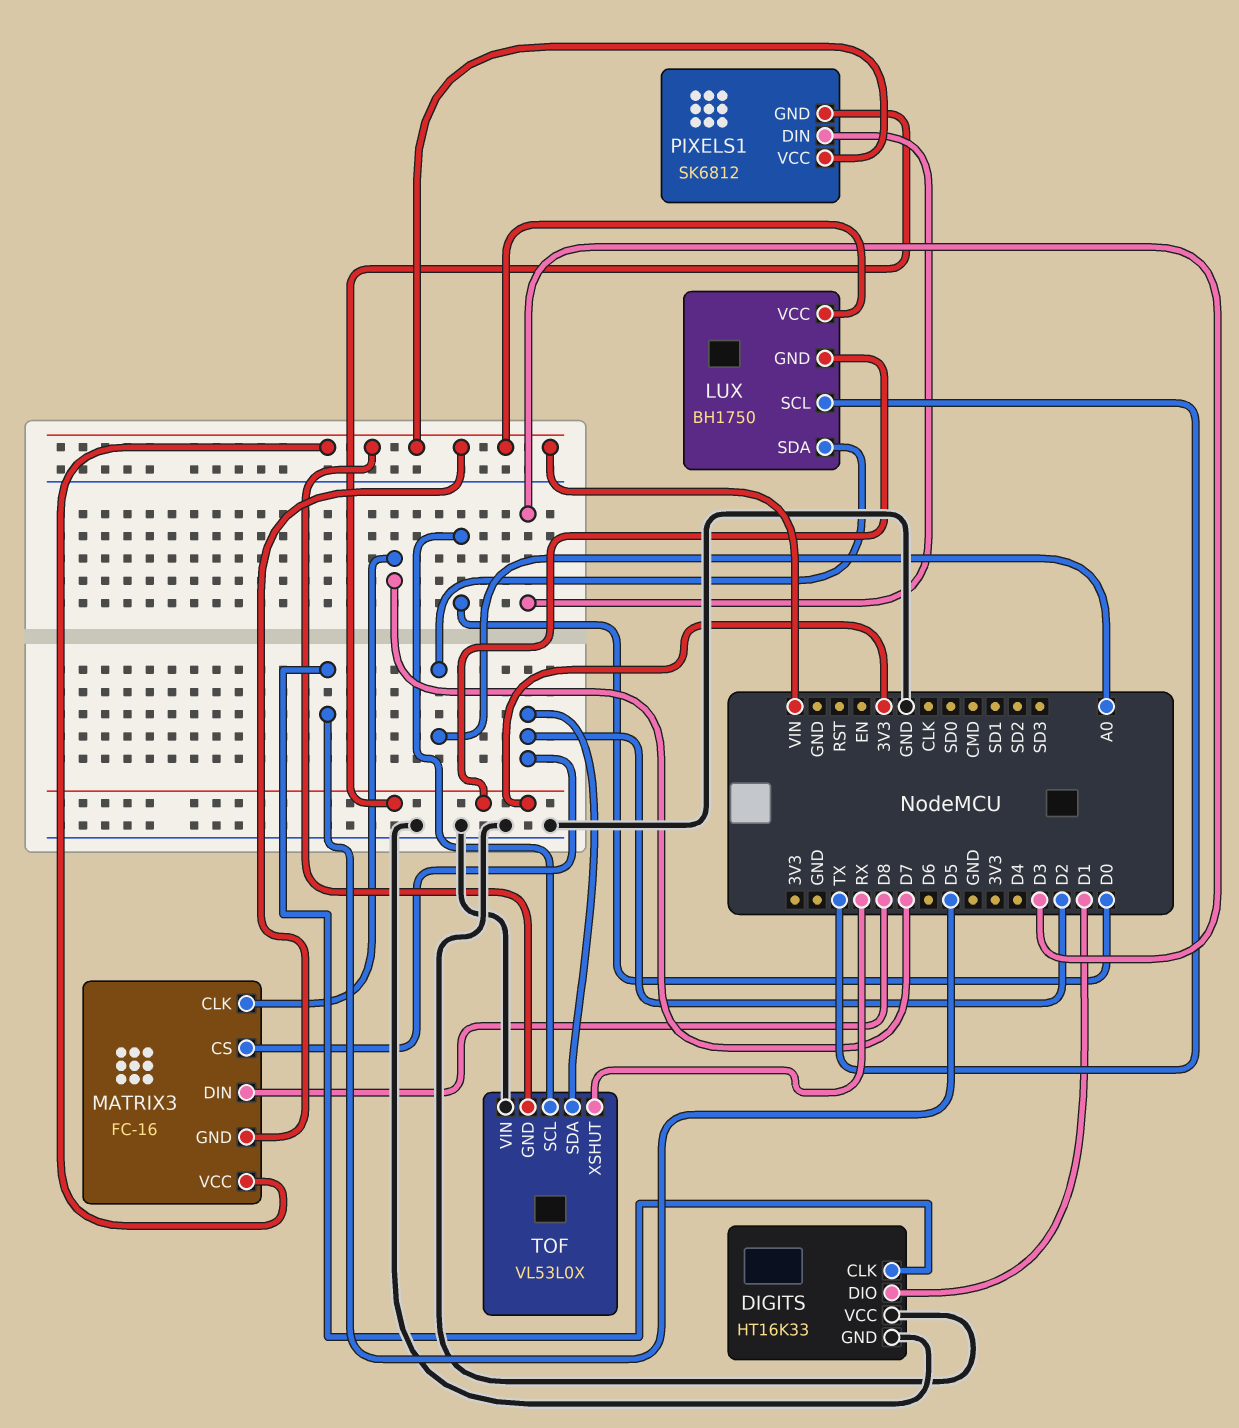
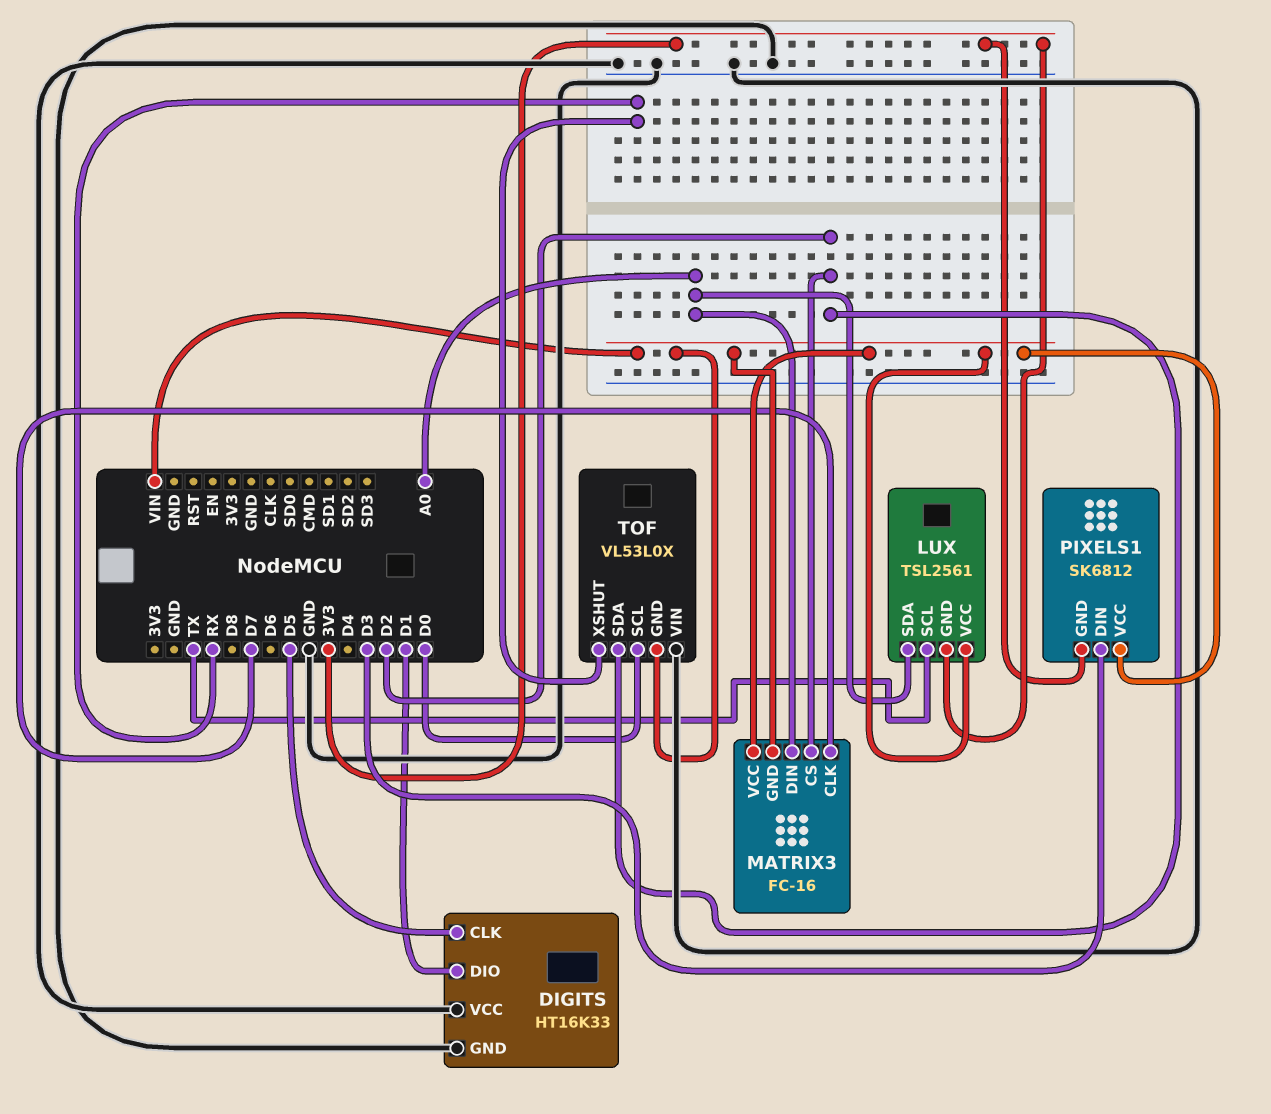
LUX: BH1750 -> TSL2561
MATRIX3 pin DIN: D8 -> A0

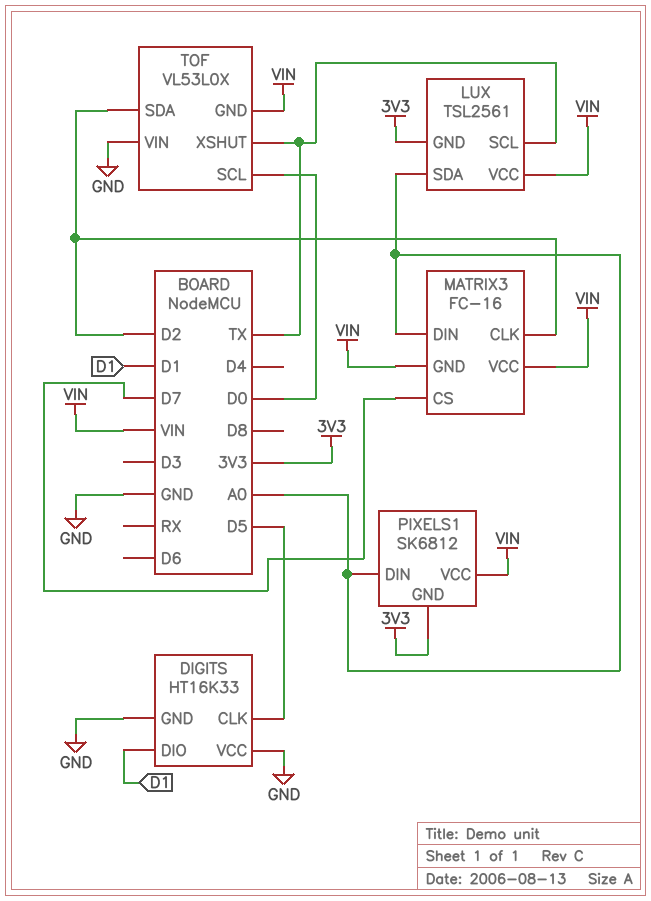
MATRIX3 pin CLK: D7 -> D2
MATRIX3 pin CS: D2 -> D7
PIXELS1 pin DIN: D3 -> A0
TOF pin XSHUT: RX -> TX

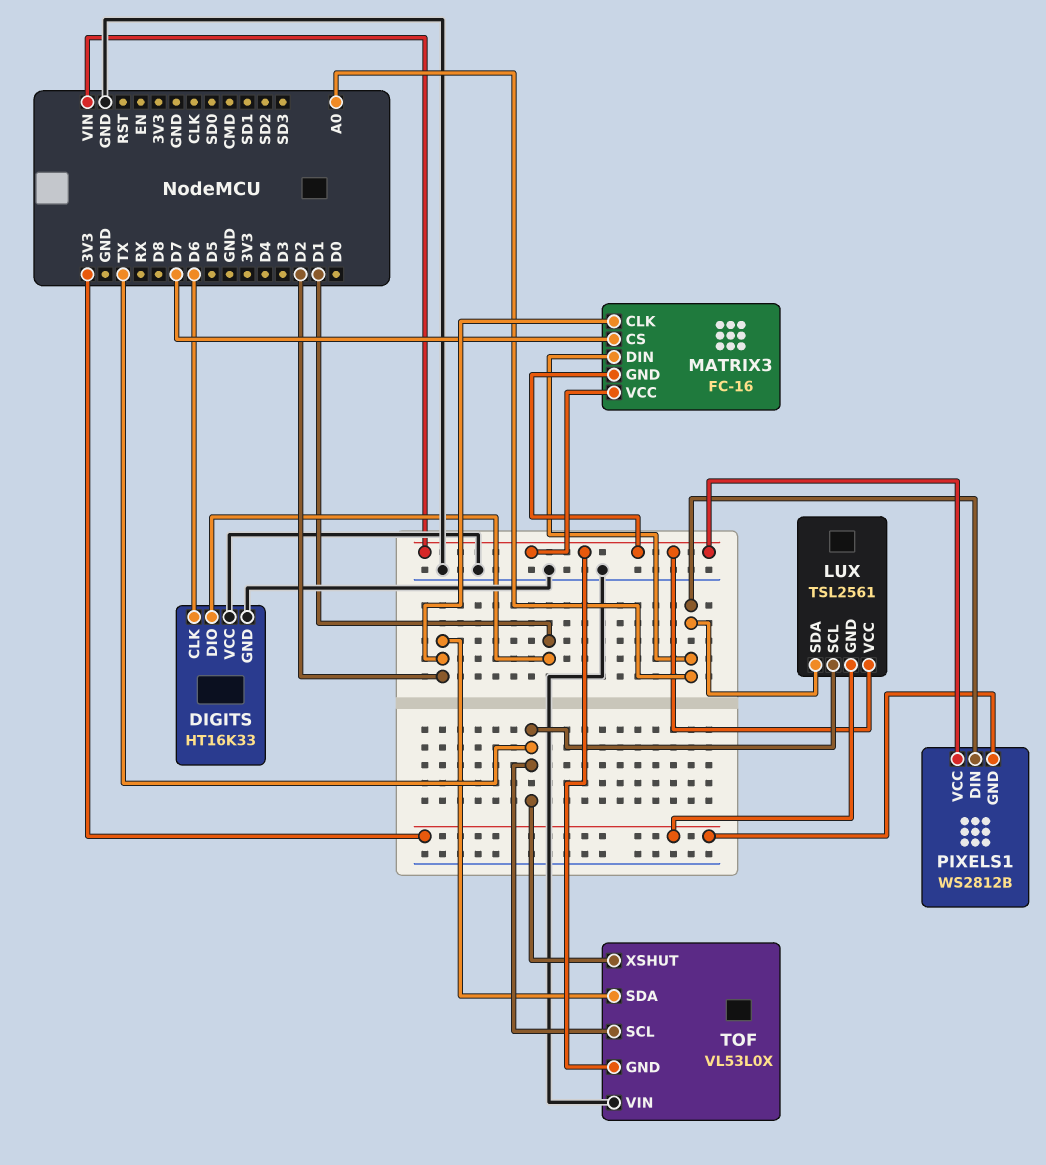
DIGITS pin CLK: D5 -> D6
PIXELS1: SK6812 -> WS2812B
TOF pin SCL: D0 -> TX

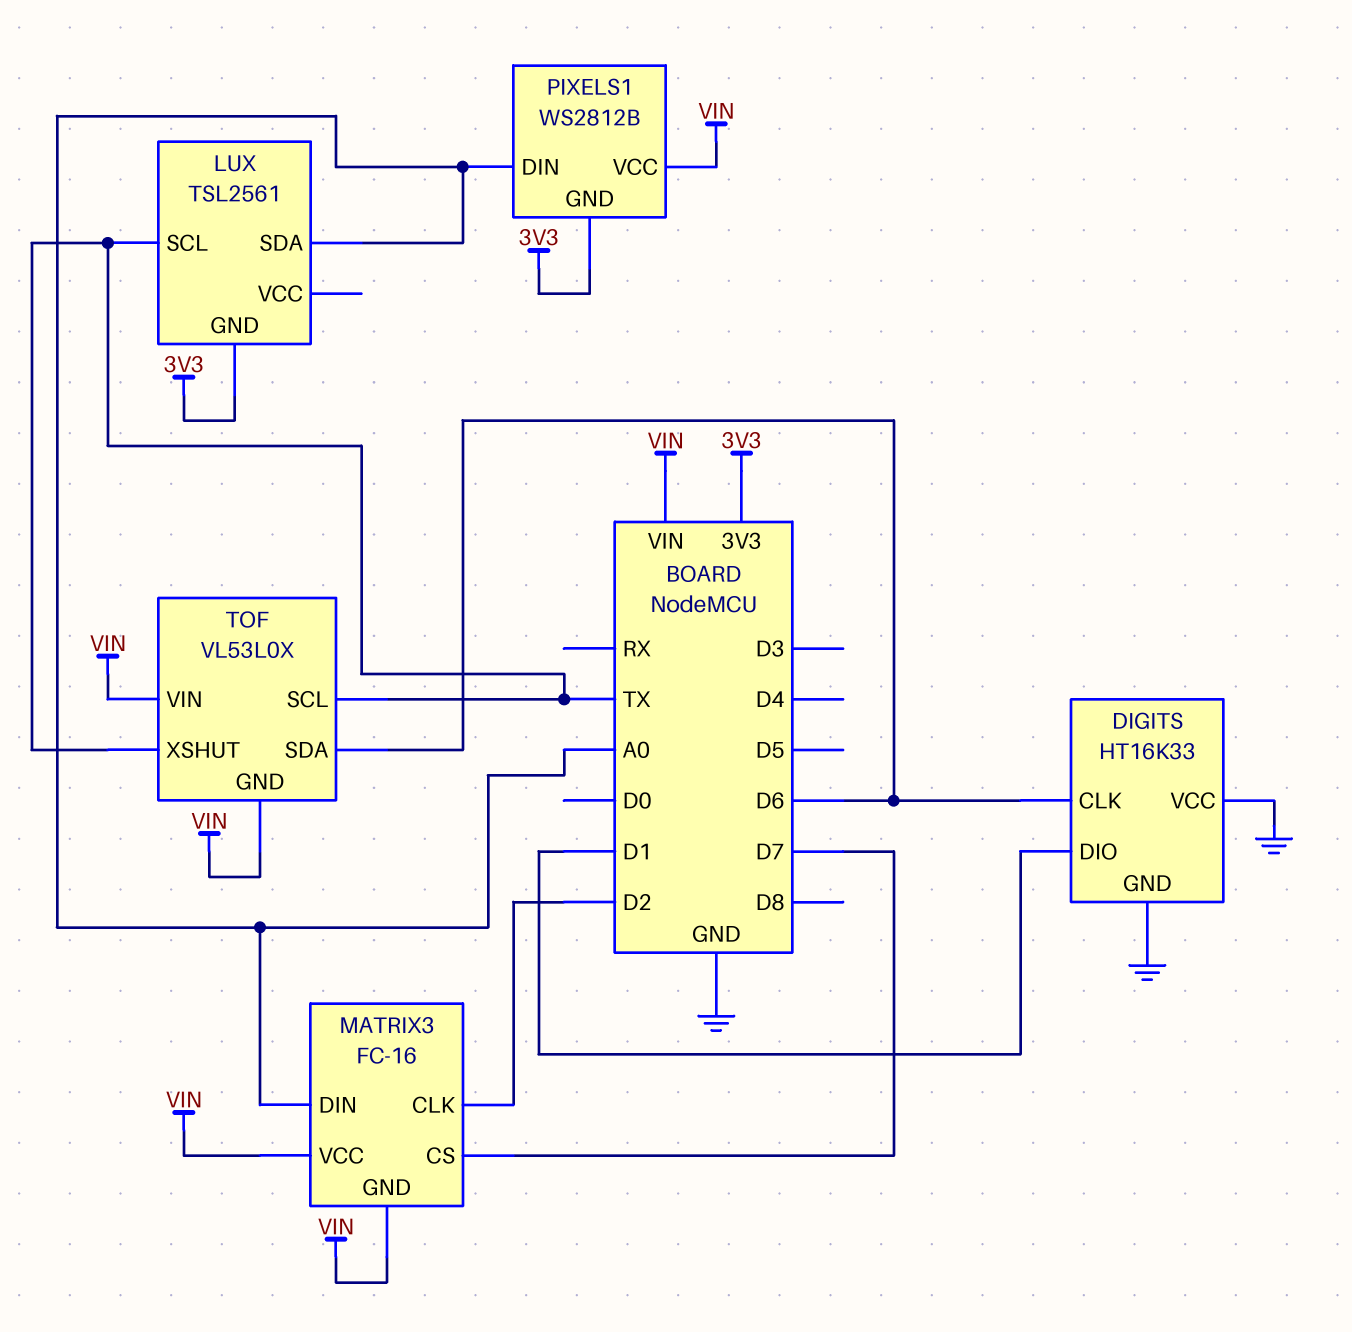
LUX pin VCC: VIN -> none
TOF pin SDA: D2 -> D6
TOF pin VIN: GND -> VIN

